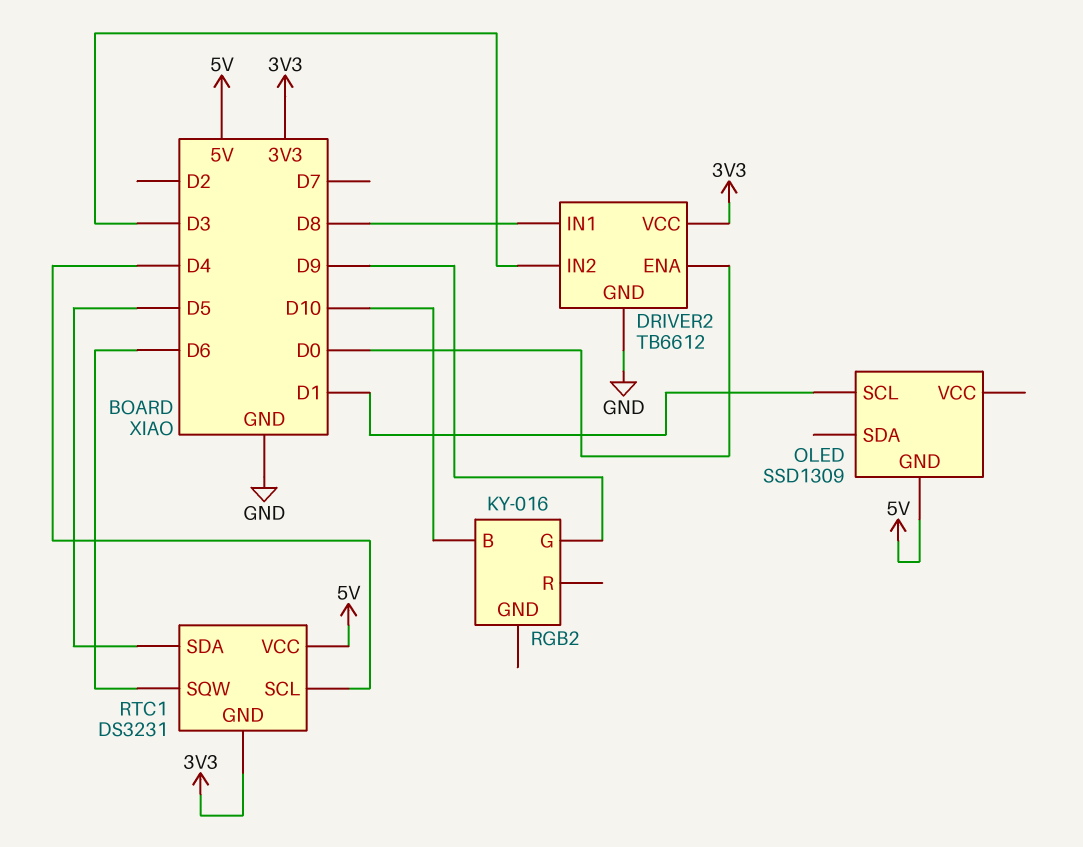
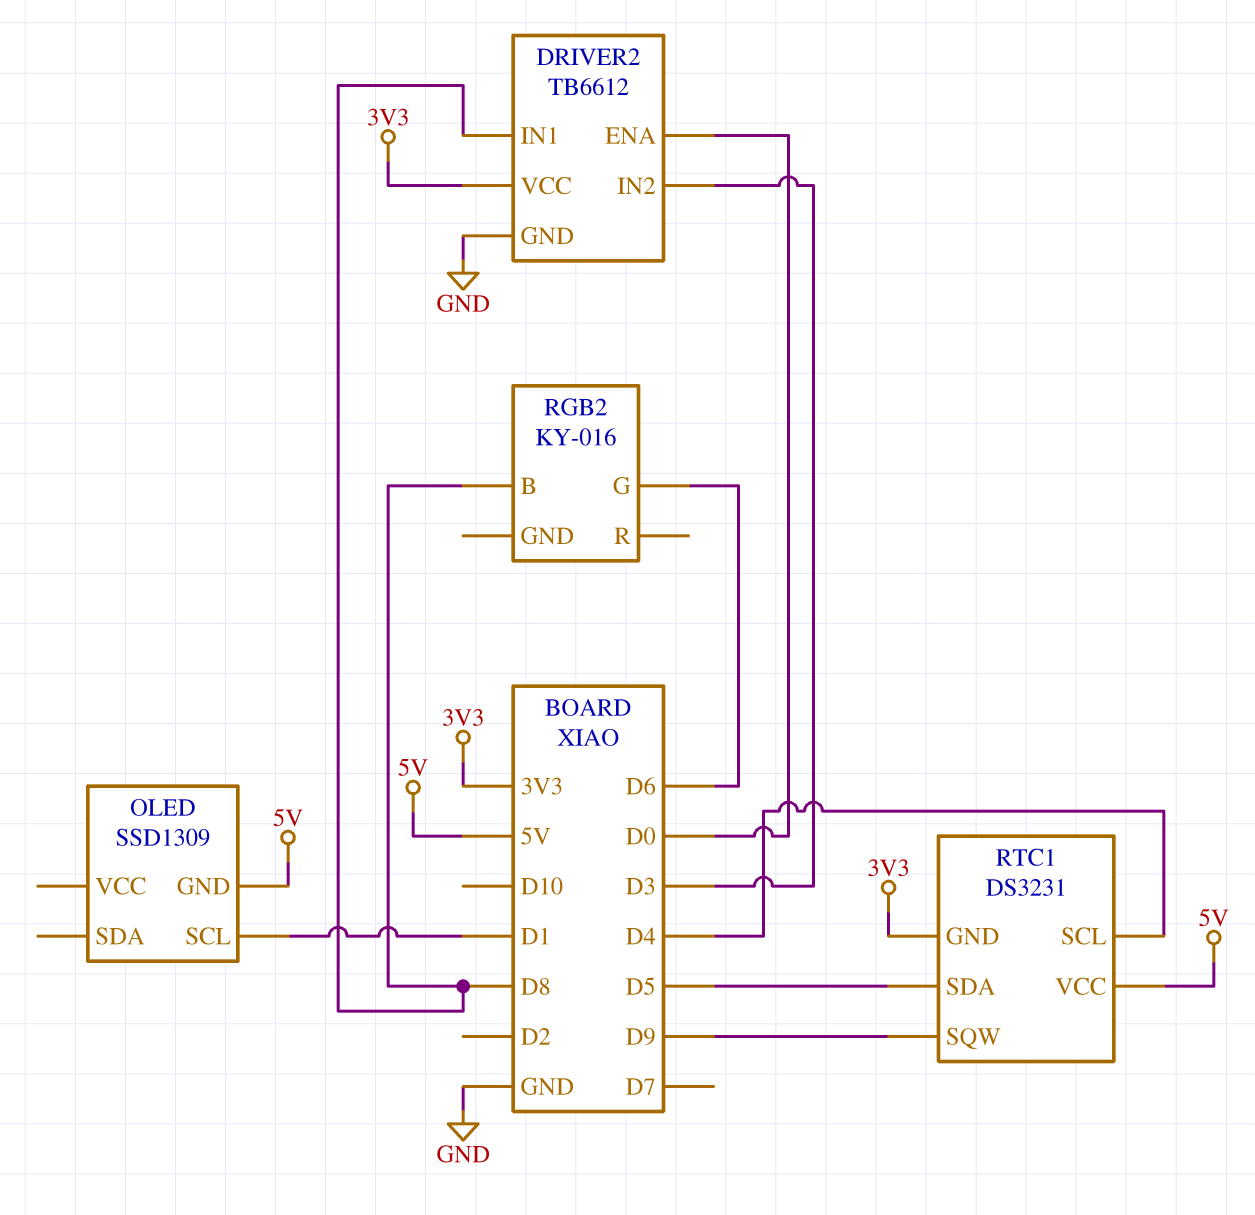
RGB2 pin B: D10 -> D8
RGB2 pin G: D9 -> D6
RTC1 pin SQW: D6 -> D9

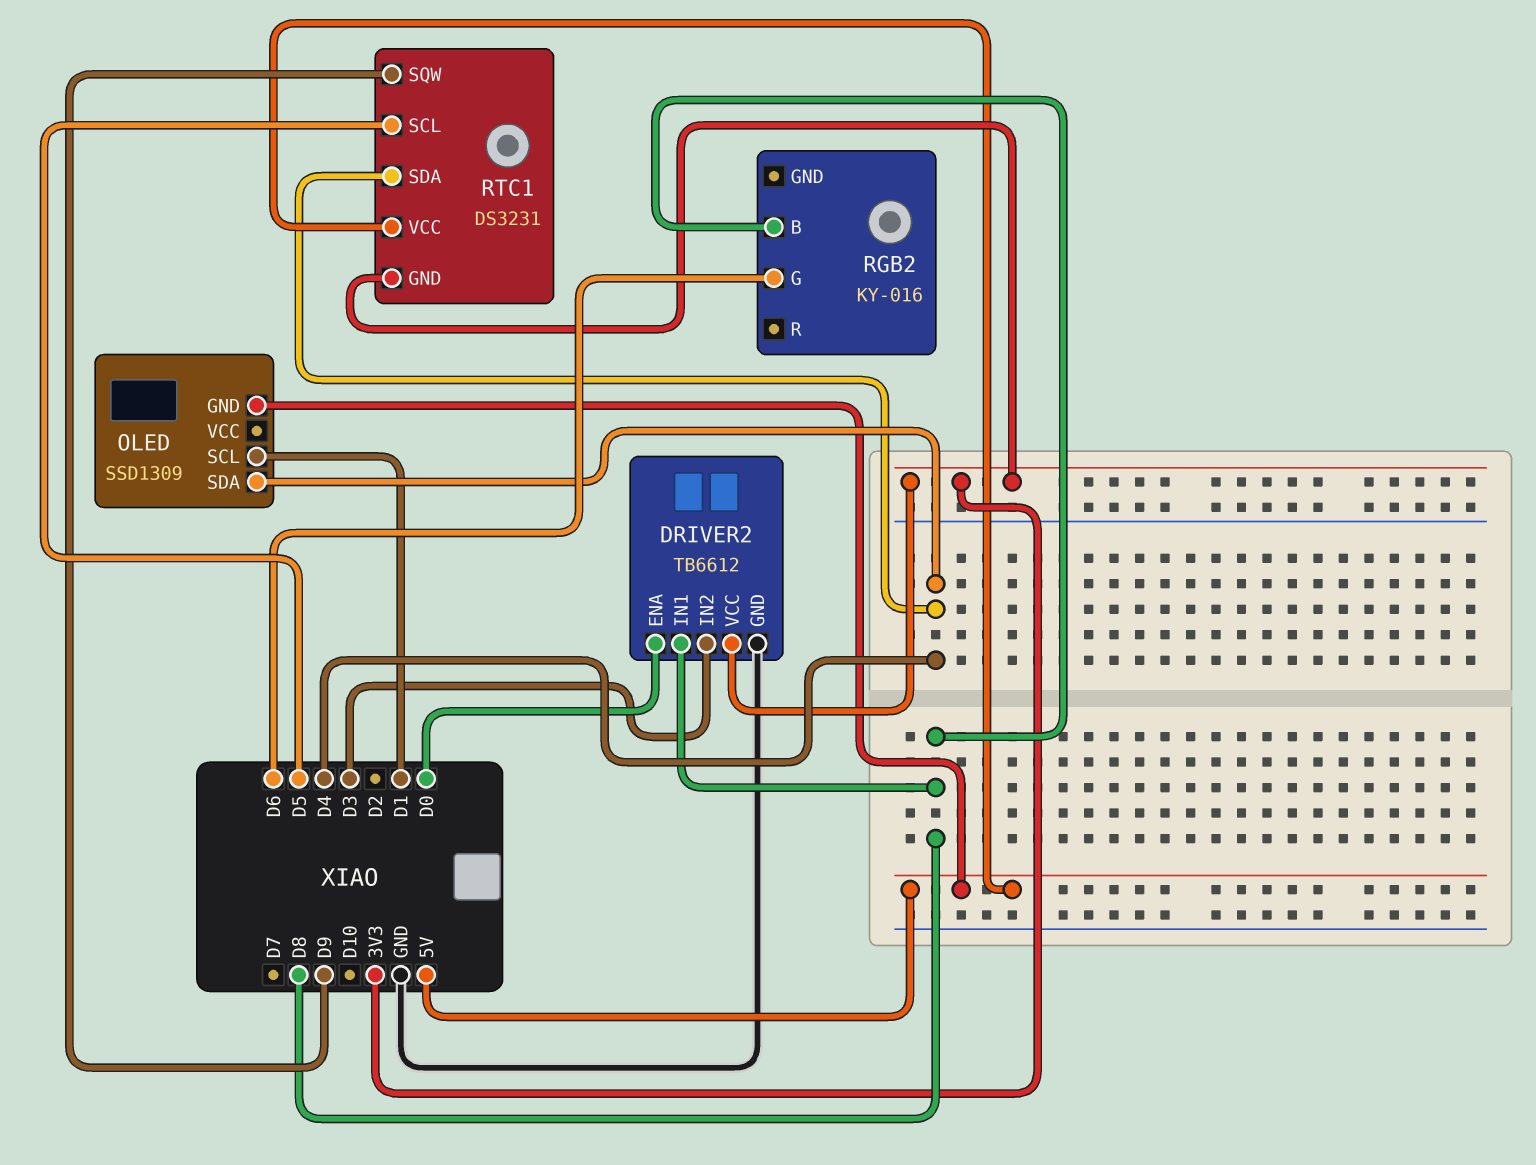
OLED pin SDA: none -> D4
RTC1 pin SCL: D4 -> D5
RTC1 pin SDA: D5 -> D4

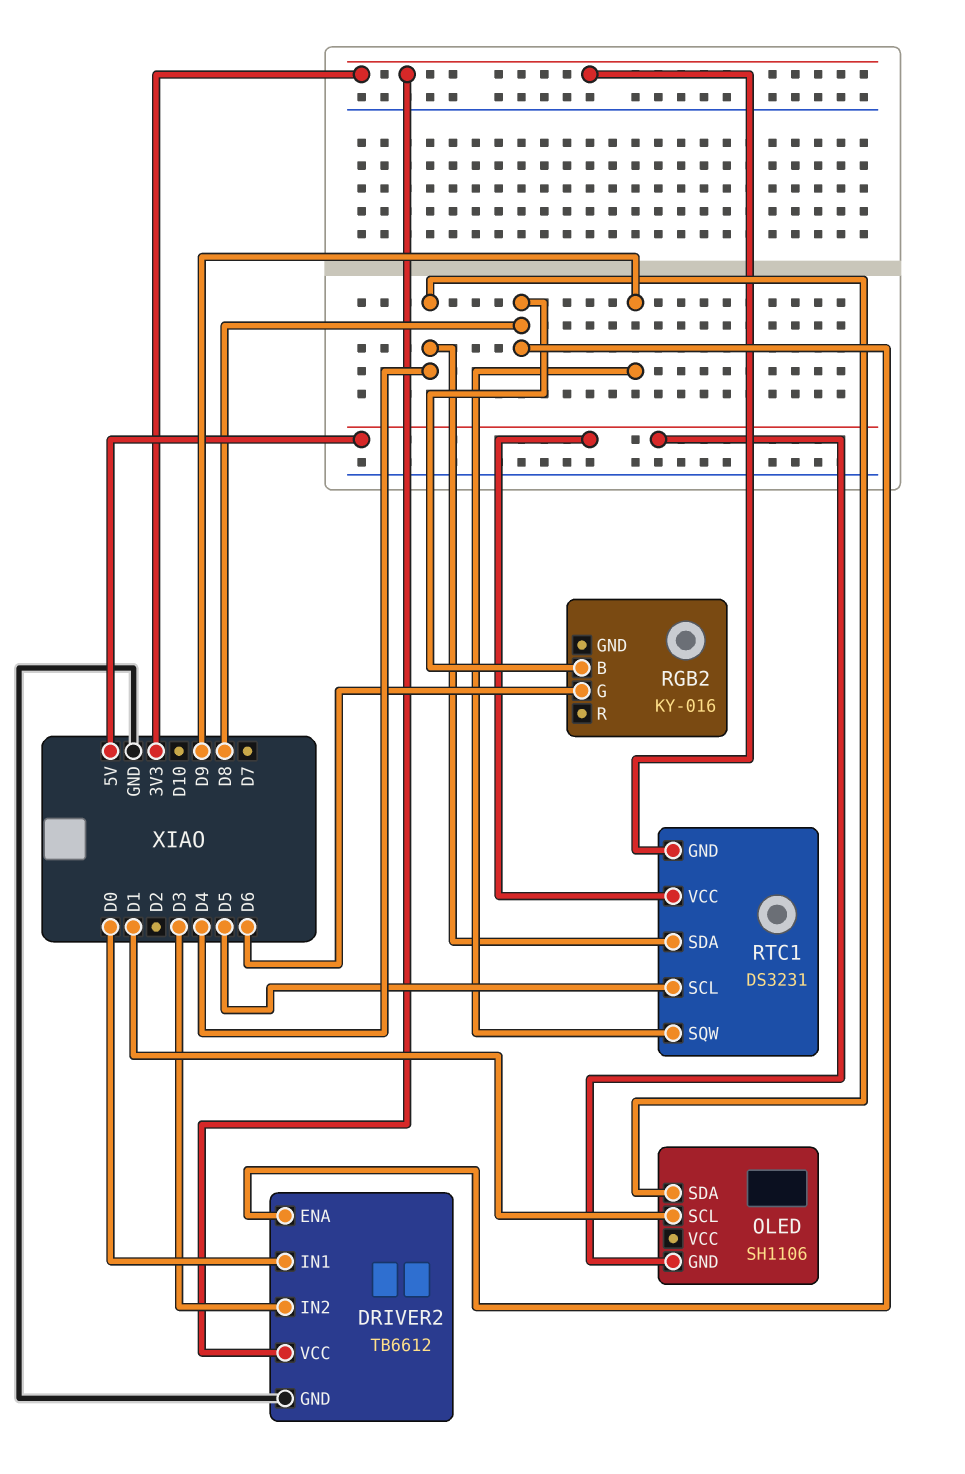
DRIVER2 pin ENA: D0 -> D8
DRIVER2 pin IN1: D8 -> D0
OLED: SSD1309 -> SH1106

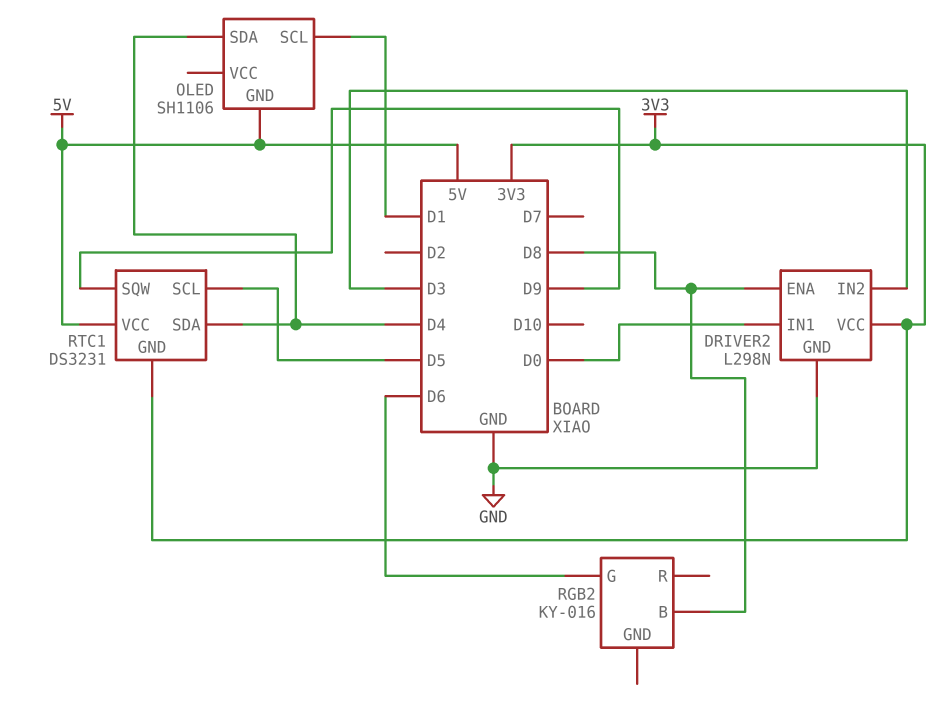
DRIVER2: TB6612 -> L298N

